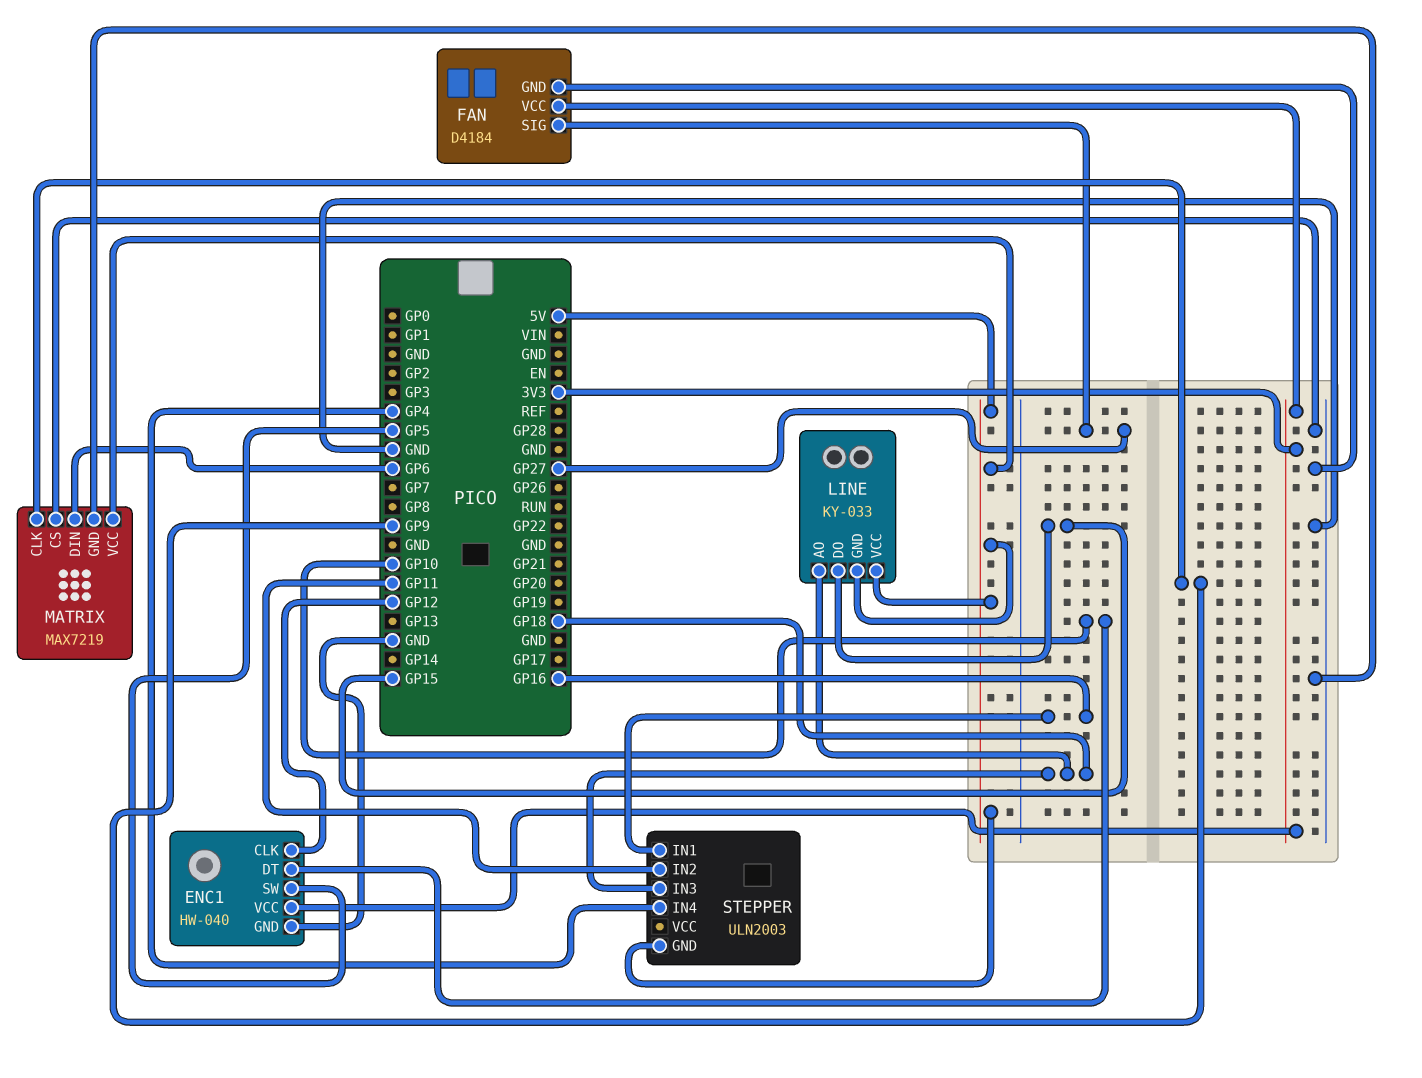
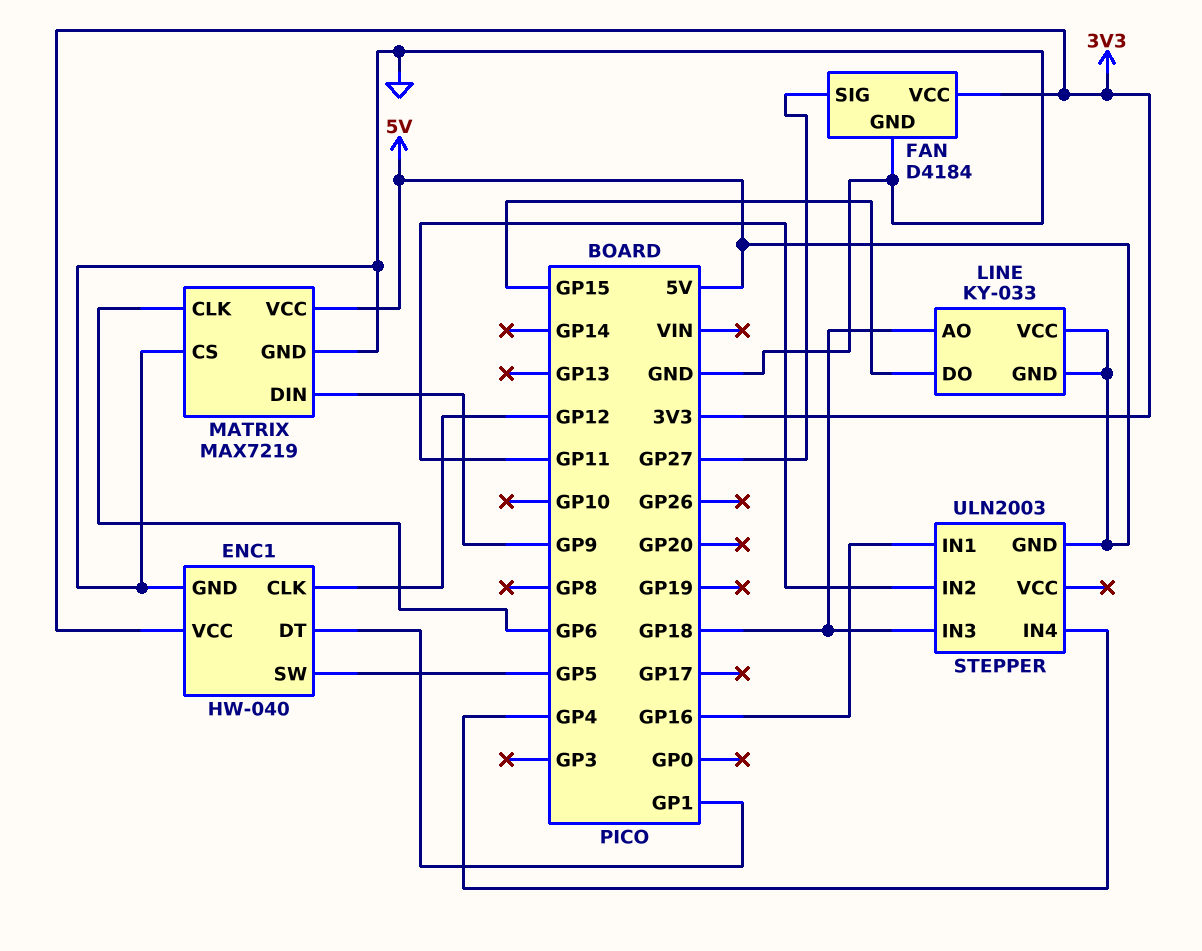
ENC1 pin DT: GP10 -> GP1
MATRIX pin CLK: GP9 -> GP6
MATRIX pin DIN: GP6 -> GP9

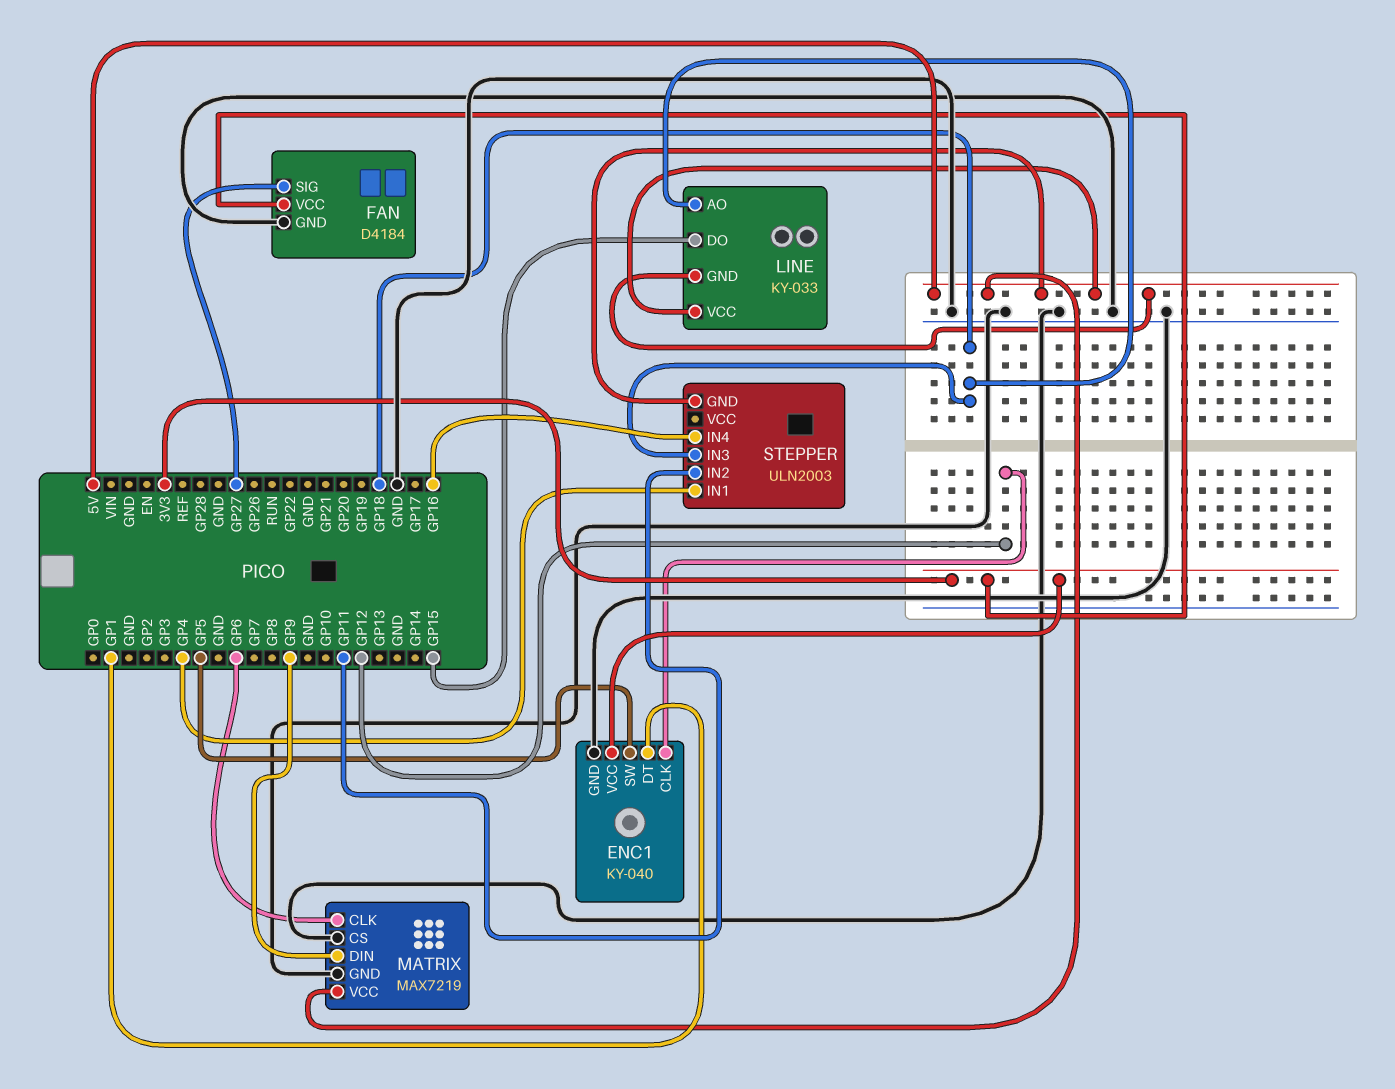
ENC1: HW-040 -> KY-040
STEPPER pin IN1: GP16 -> GP4
STEPPER pin IN4: GP4 -> GP16

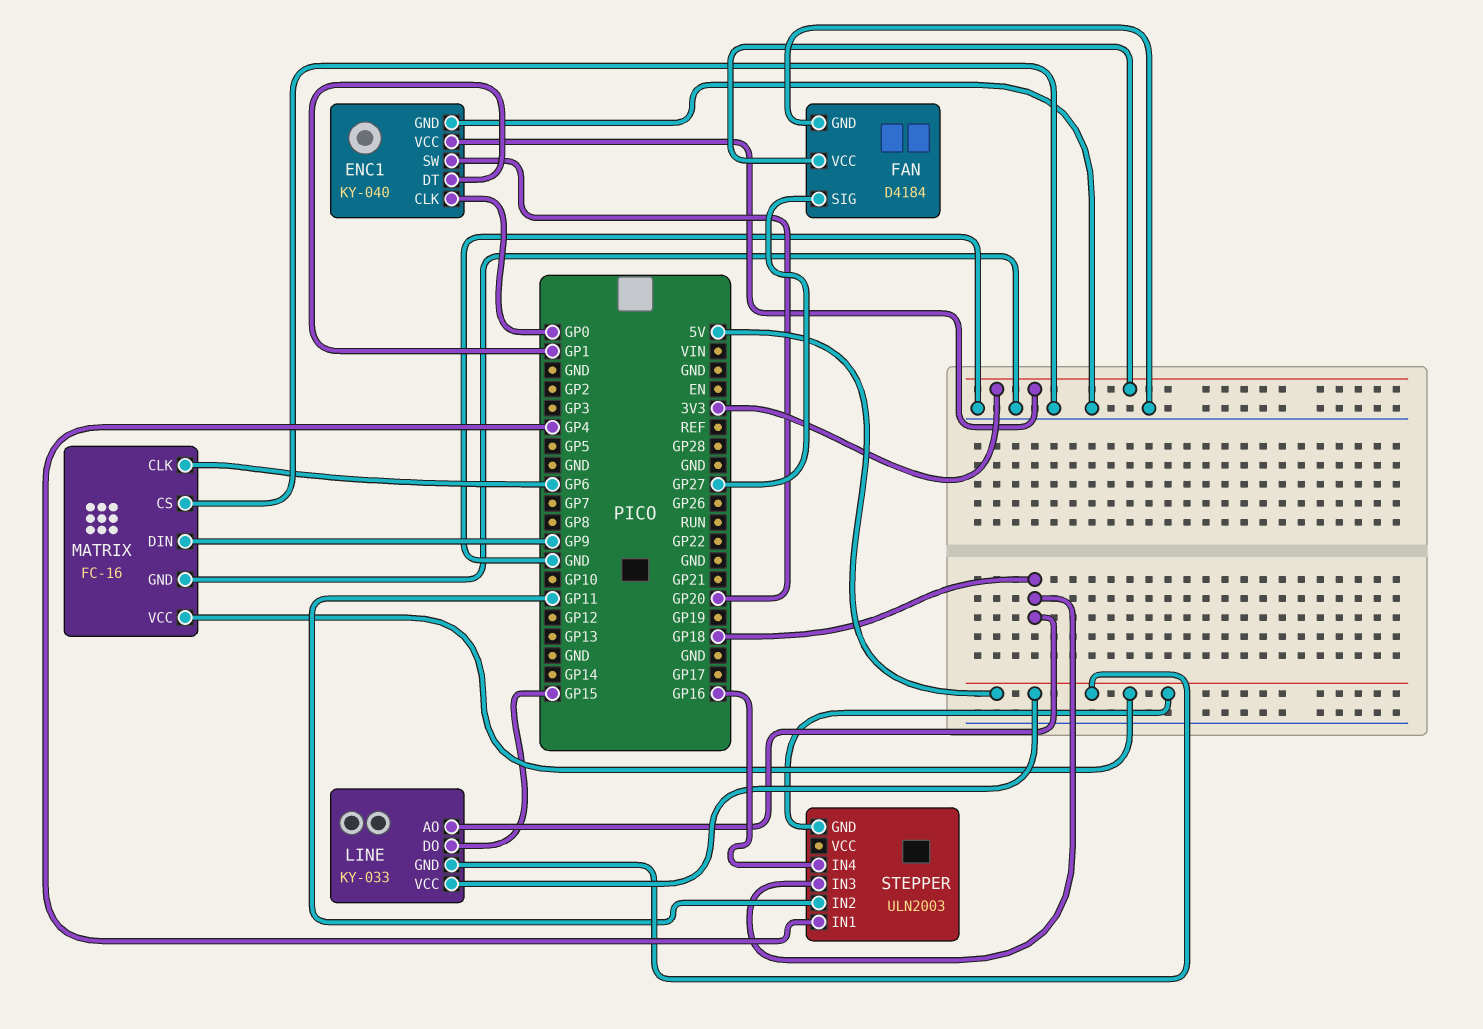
ENC1 pin CLK: GP12 -> GP0
ENC1 pin SW: GP5 -> GP20
MATRIX: MAX7219 -> FC-16

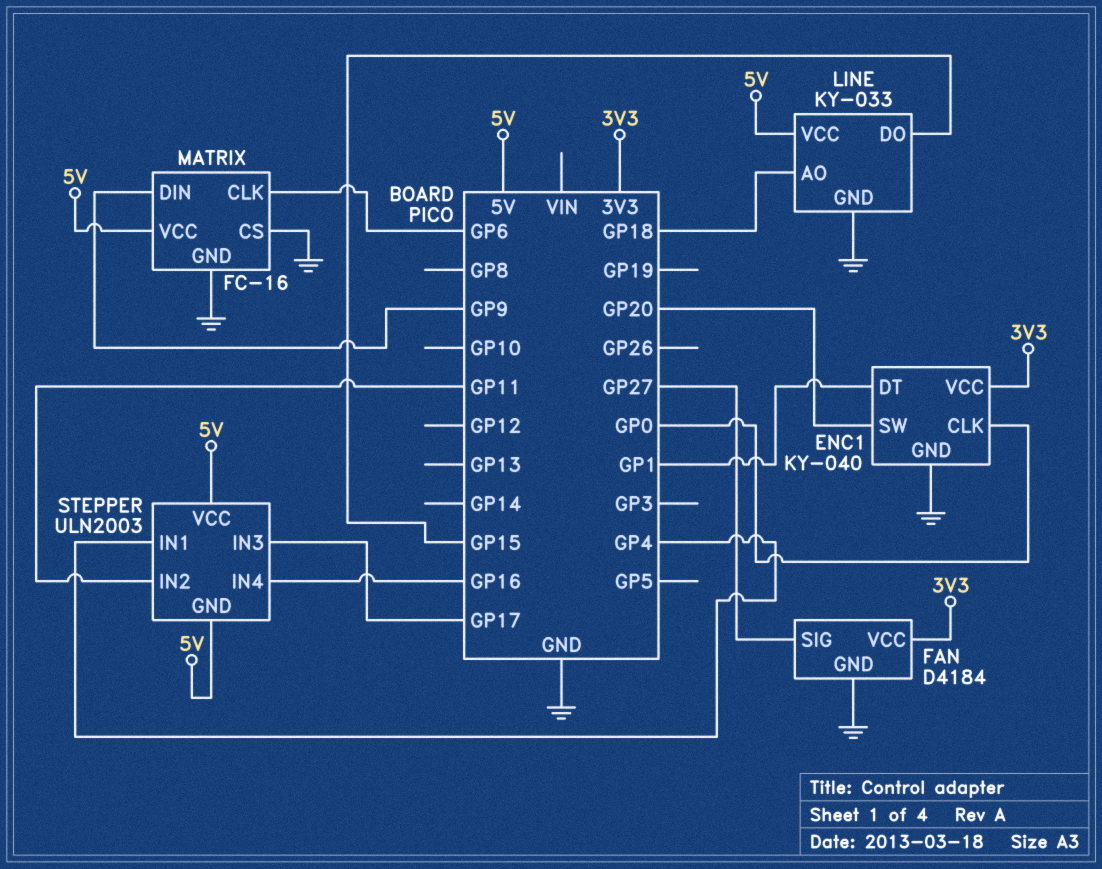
LINE pin GND: 5V -> GND
STEPPER pin IN3: GP18 -> GP17
STEPPER pin VCC: none -> 5V

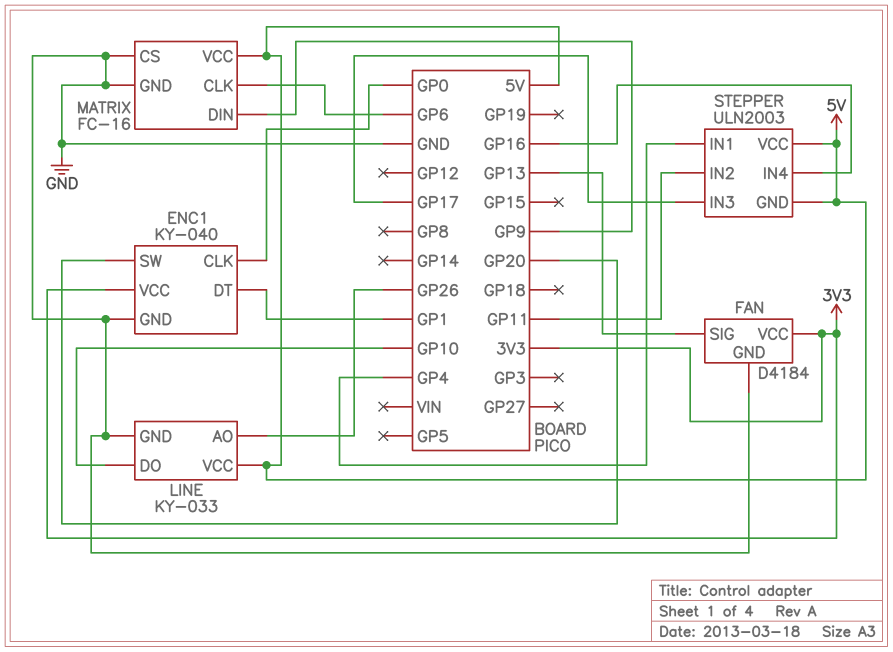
FAN pin SIG: GP27 -> GP13
LINE pin AO: GP18 -> GP26
LINE pin DO: GP15 -> GP10

